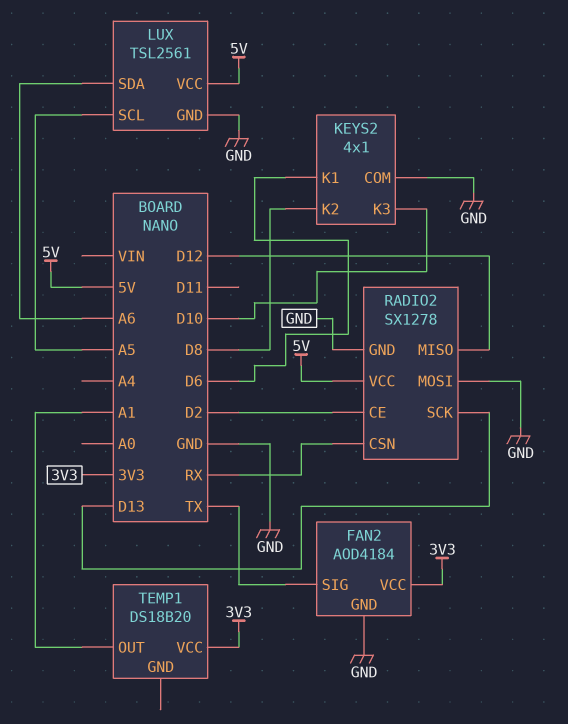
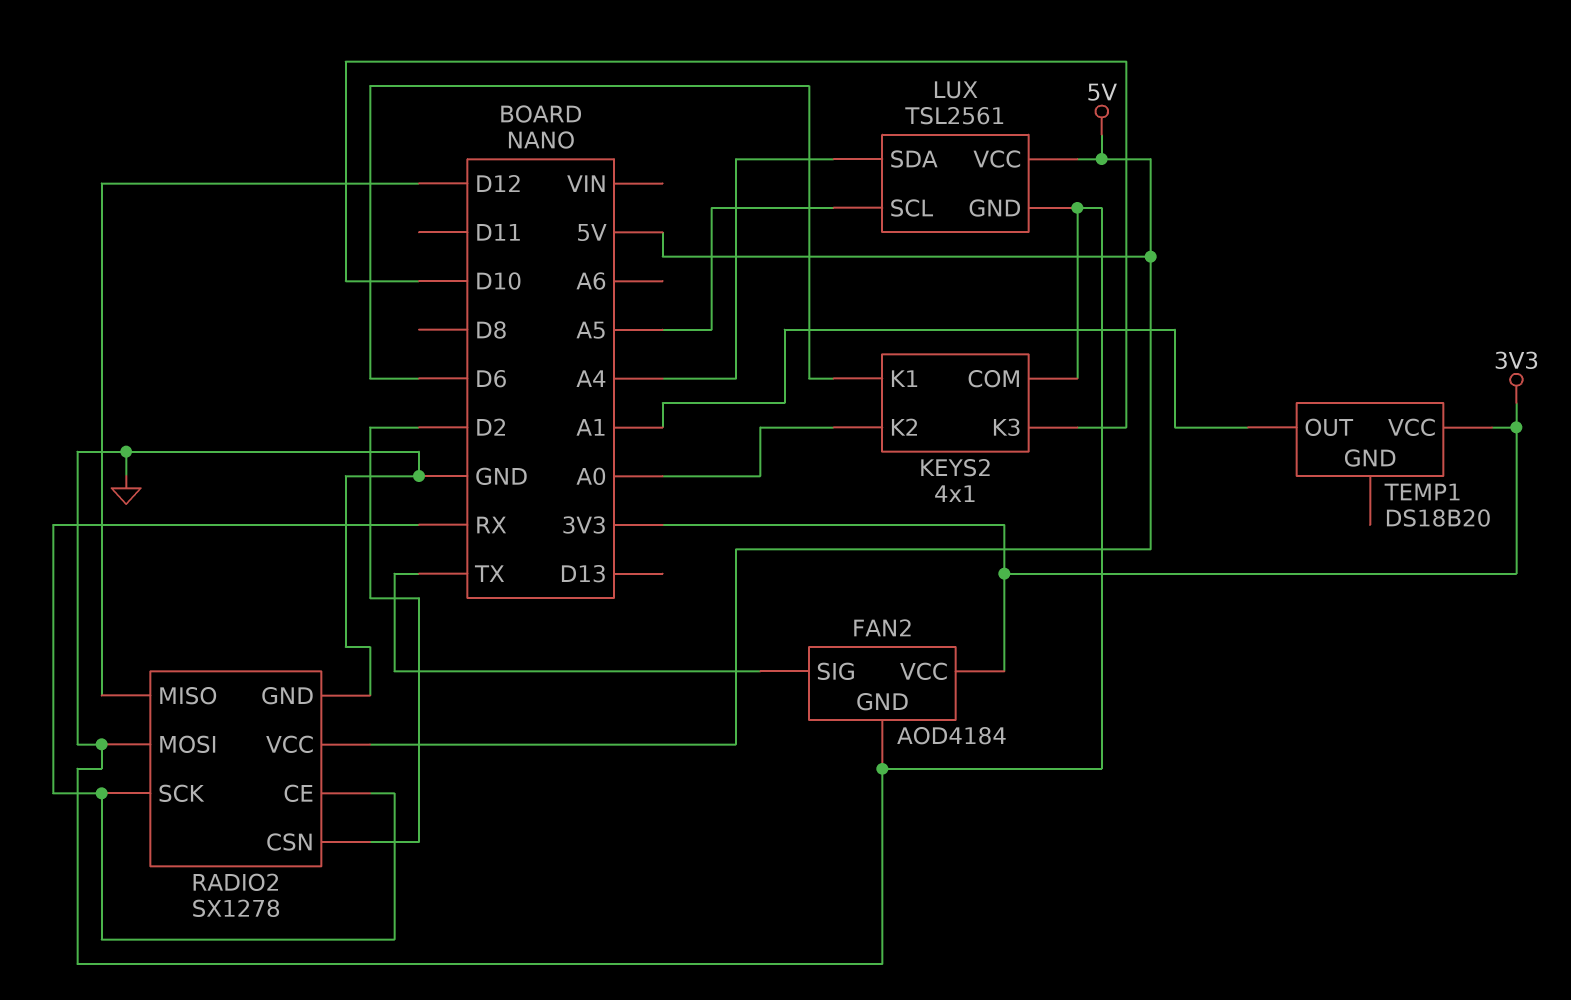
KEYS2 pin K2: D8 -> A0
LUX pin SDA: A6 -> A4
RADIO2 pin CE: D2 -> RX
RADIO2 pin CSN: RX -> D2
RADIO2 pin SCK: D13 -> RX

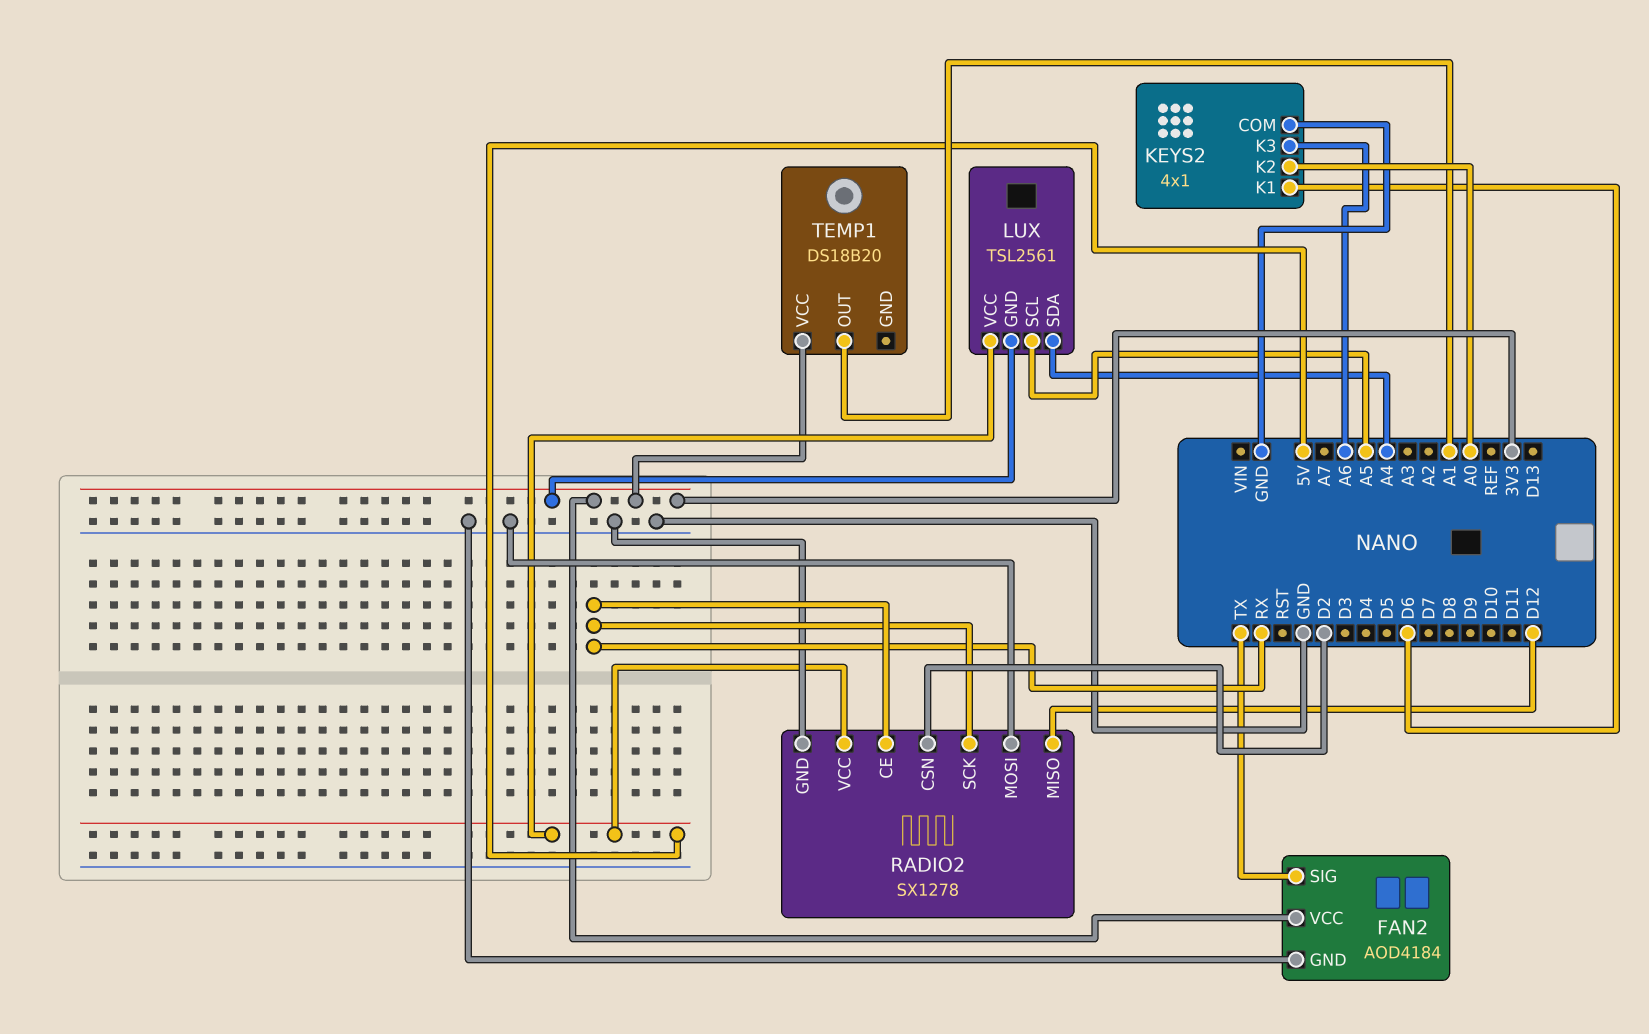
KEYS2 pin K3: D10 -> A6
LUX pin GND: GND -> 3V3

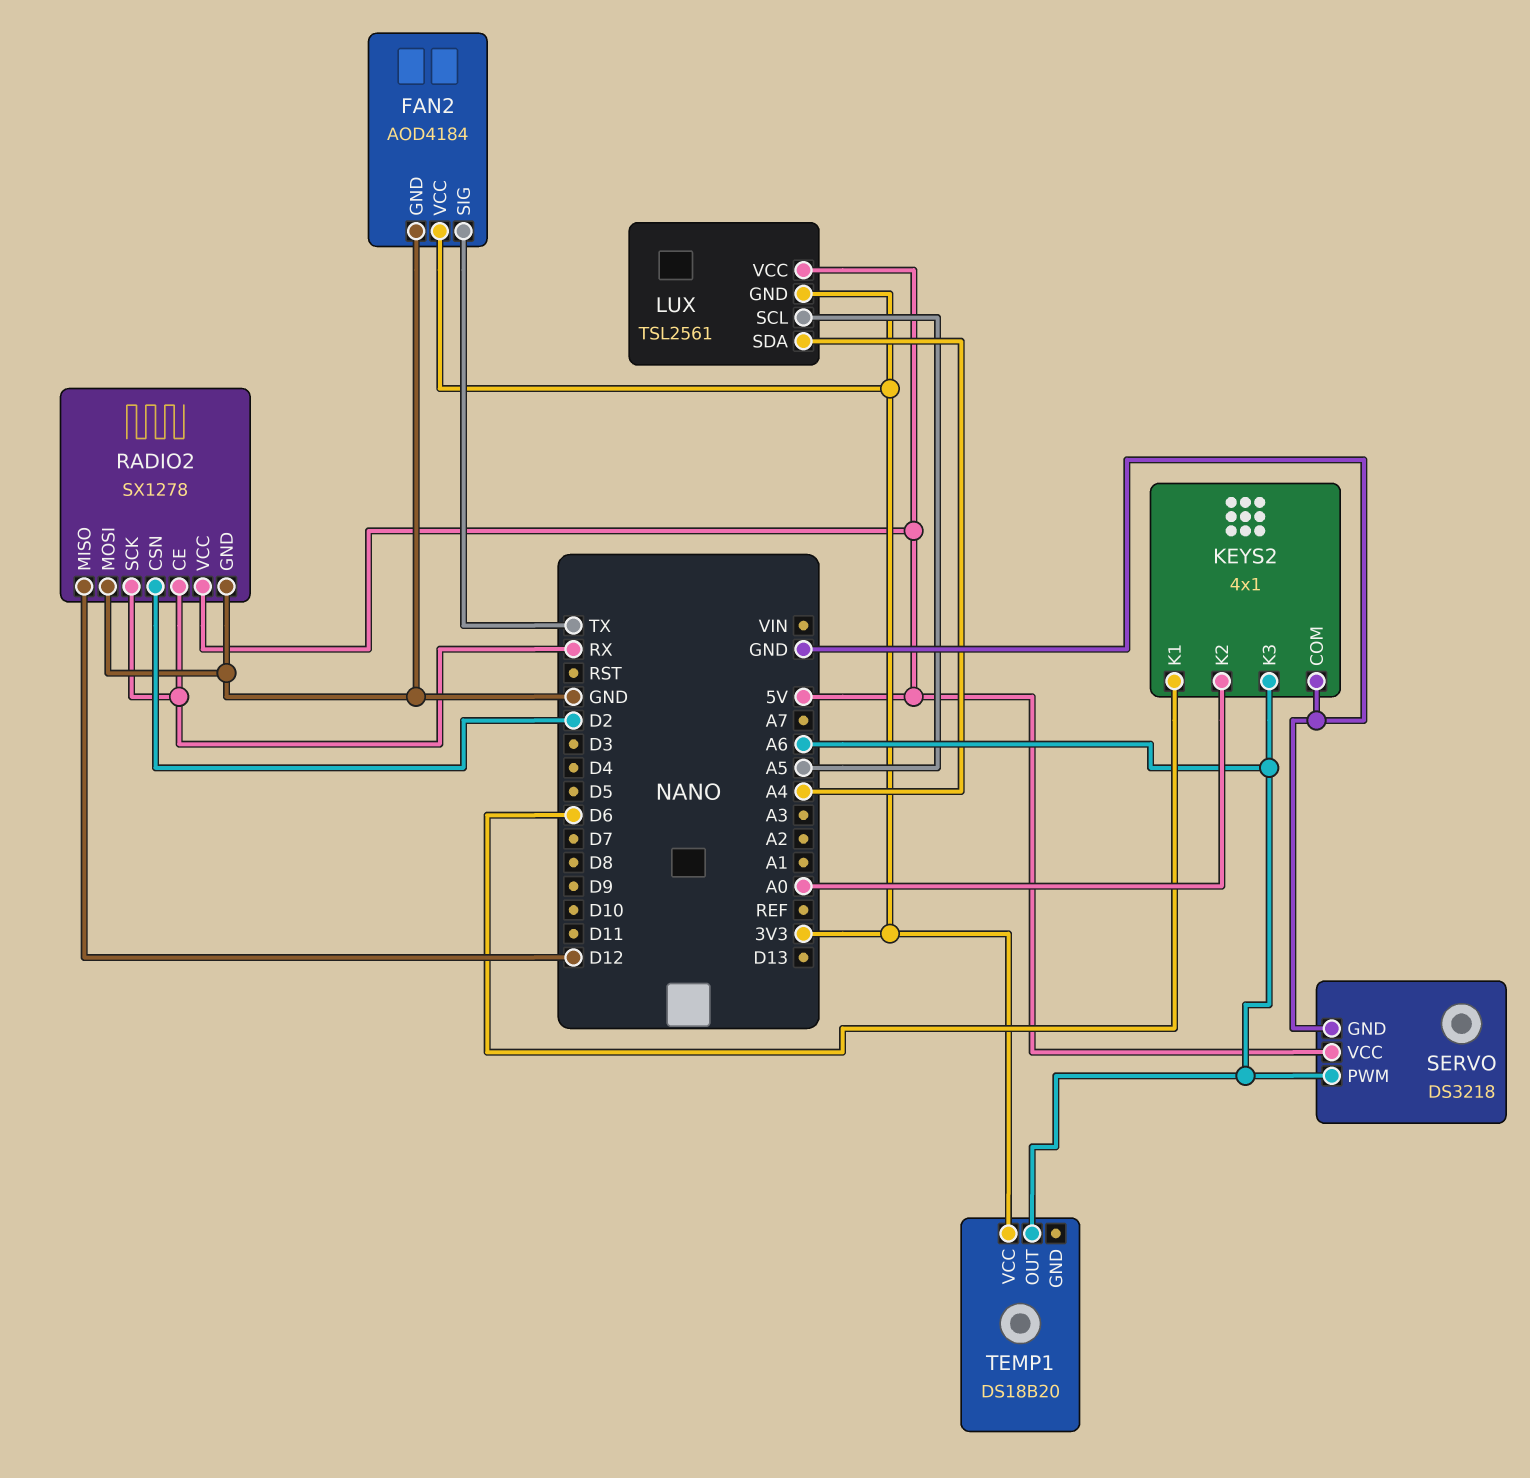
SERVO: none -> DS3218
SERVO pin GND: none -> GND
SERVO pin PWM: none -> A6
SERVO pin VCC: none -> 5V
TEMP1 pin OUT: A1 -> A6

